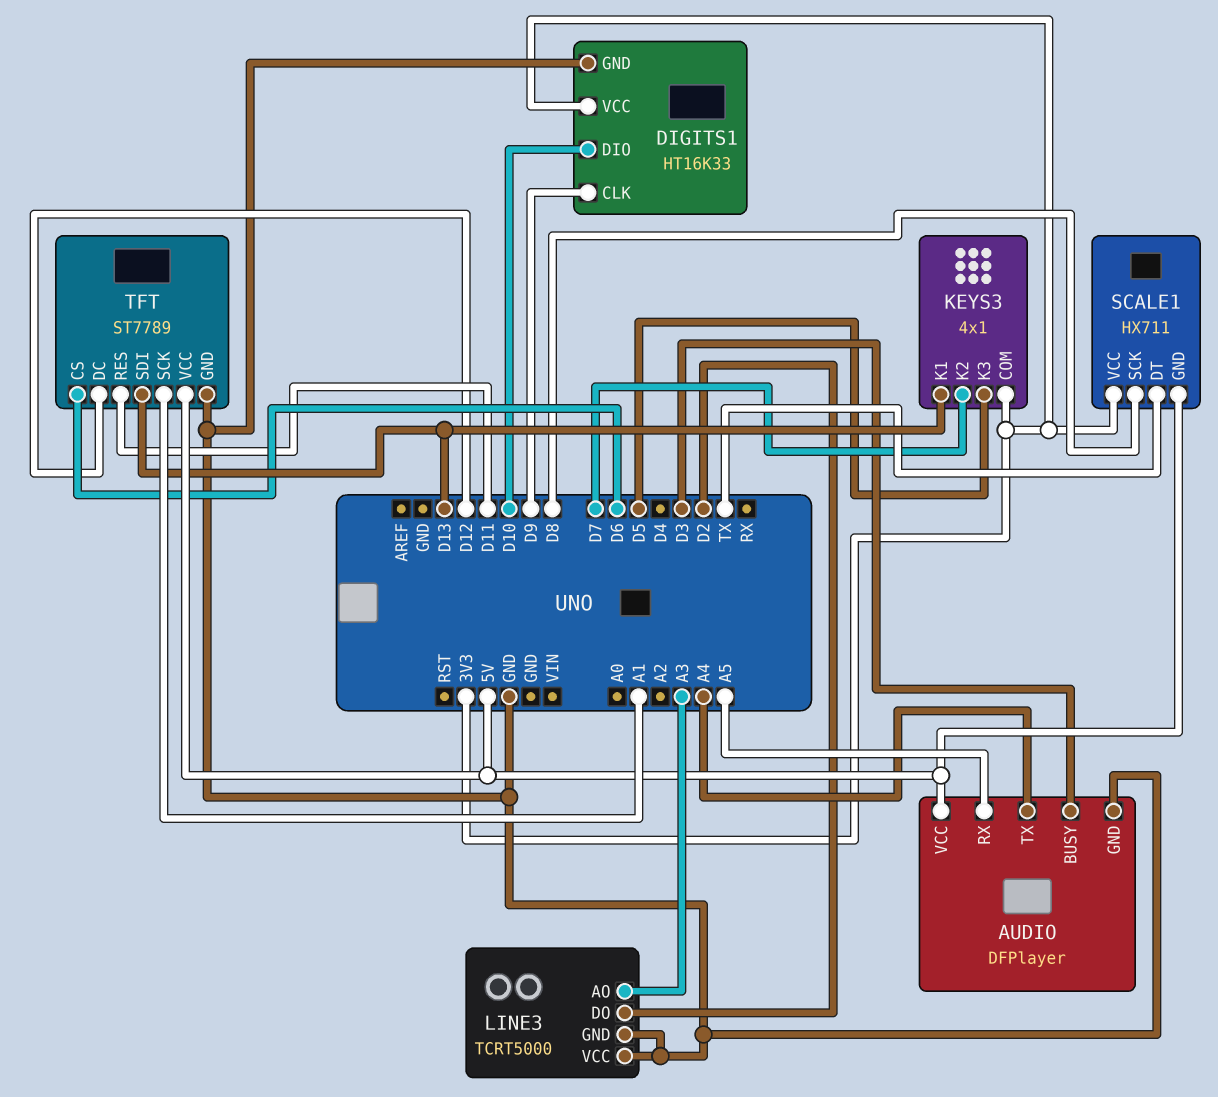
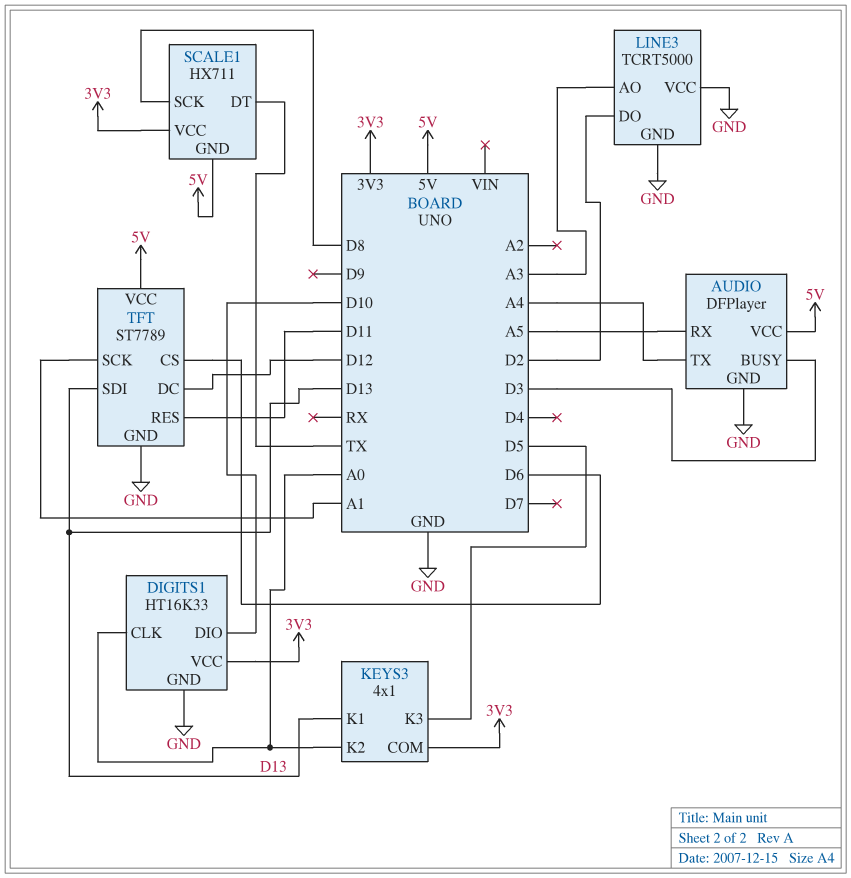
DIGITS1 pin CLK: D9 -> A0
KEYS3 pin K2: D7 -> A0

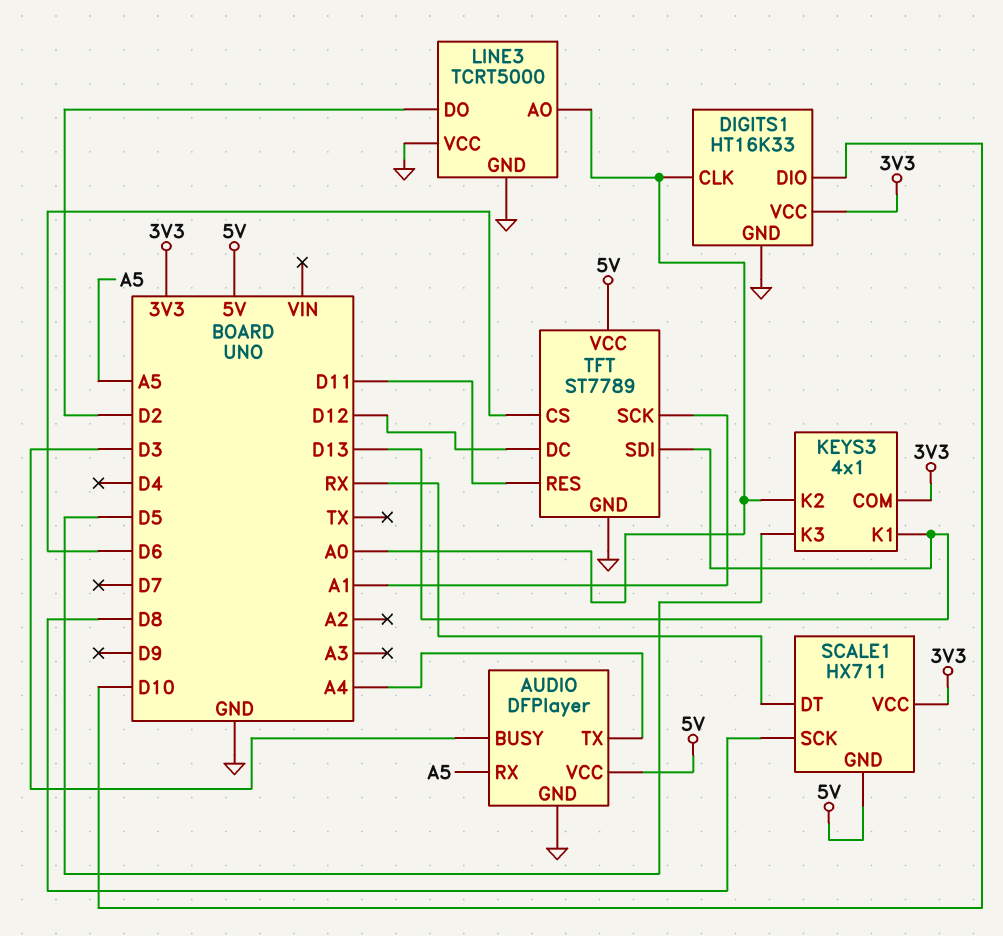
LINE3 pin AO: A3 -> A0
SCALE1 pin DT: TX -> RX

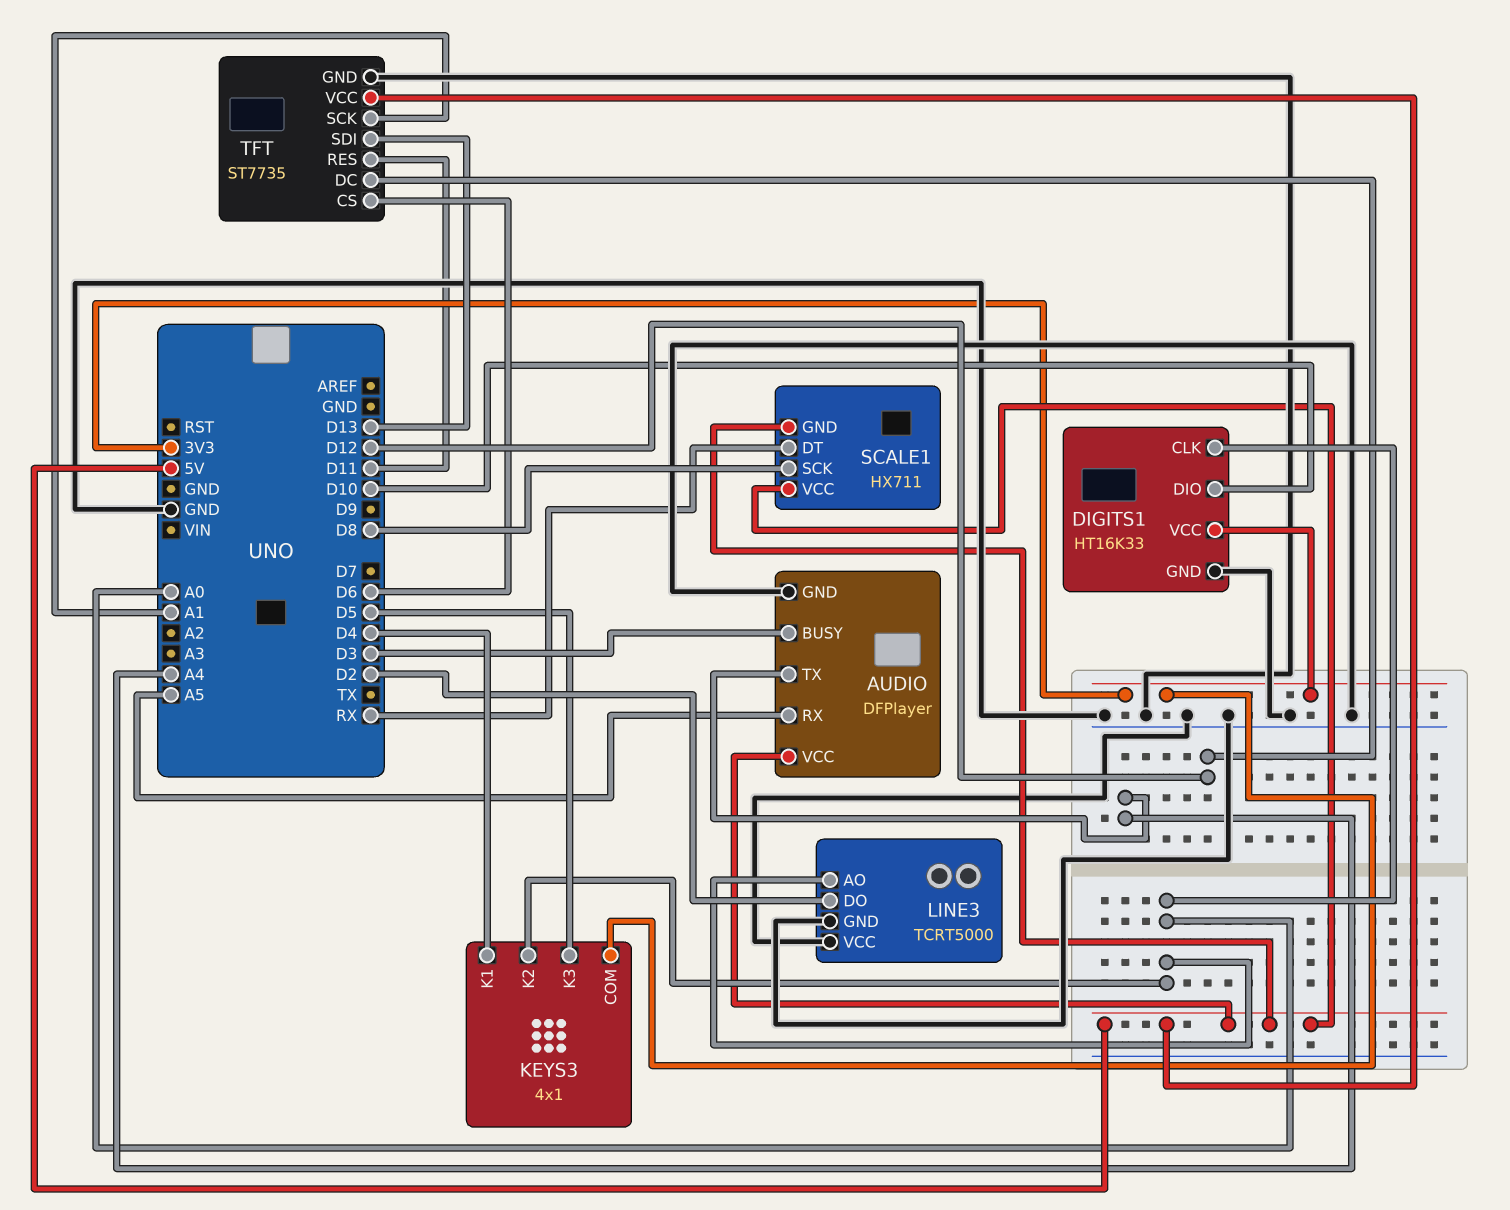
KEYS3 pin K1: D13 -> D4
SCALE1 pin VCC: 3V3 -> 5V
TFT: ST7789 -> ST7735

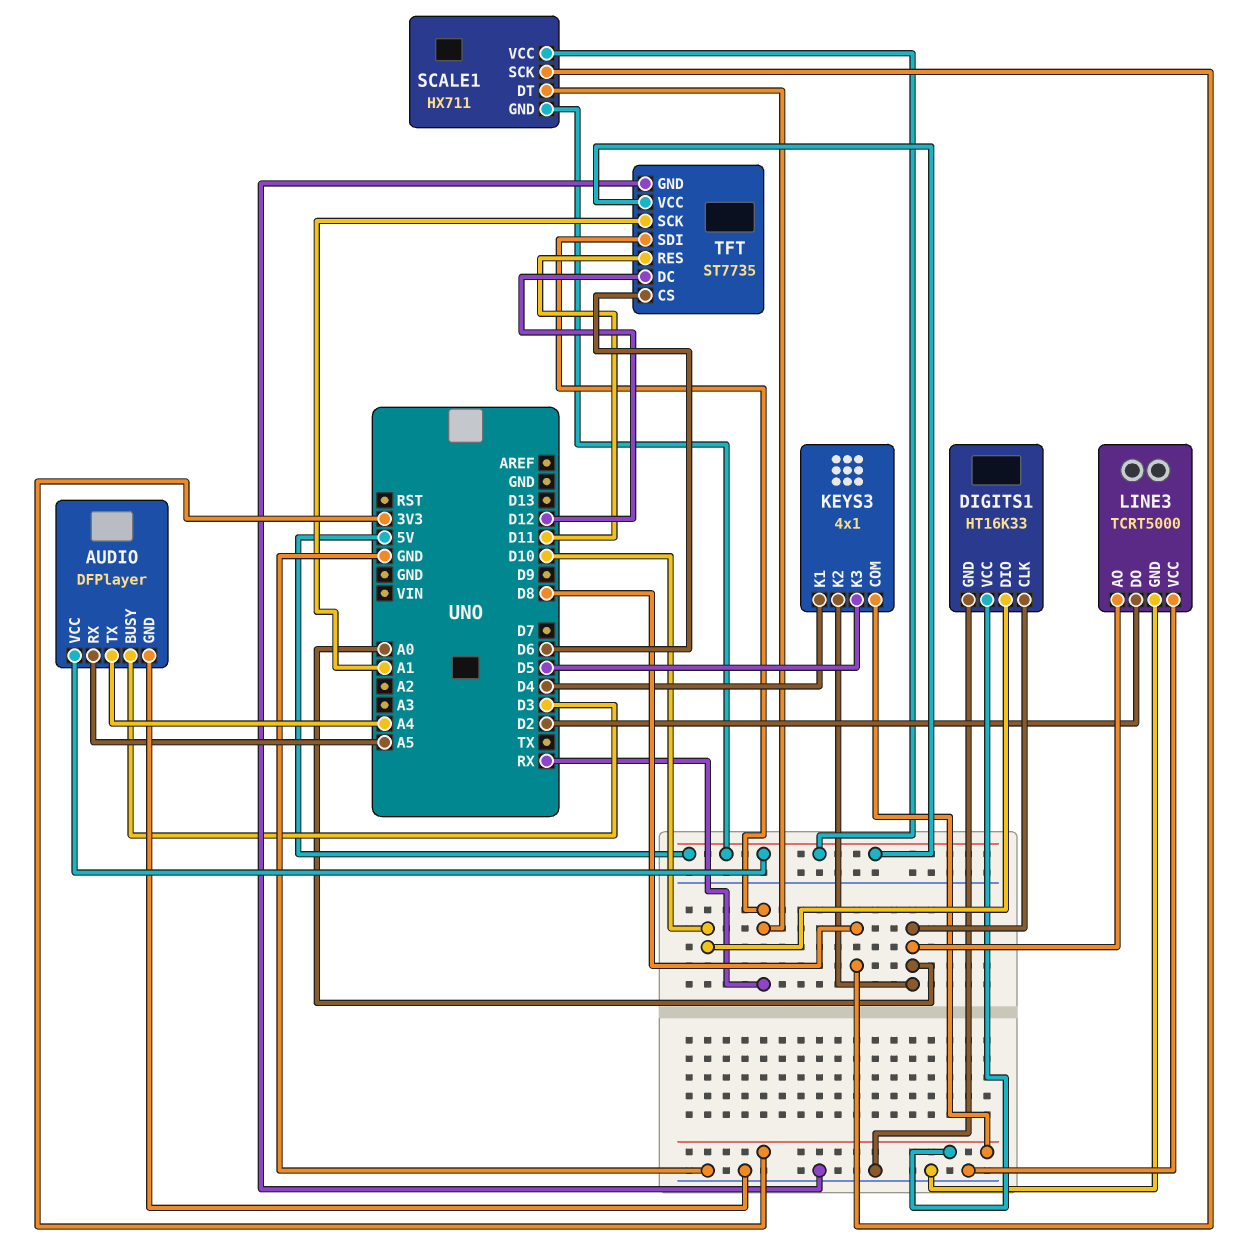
TFT pin SDI: D13 -> RX

